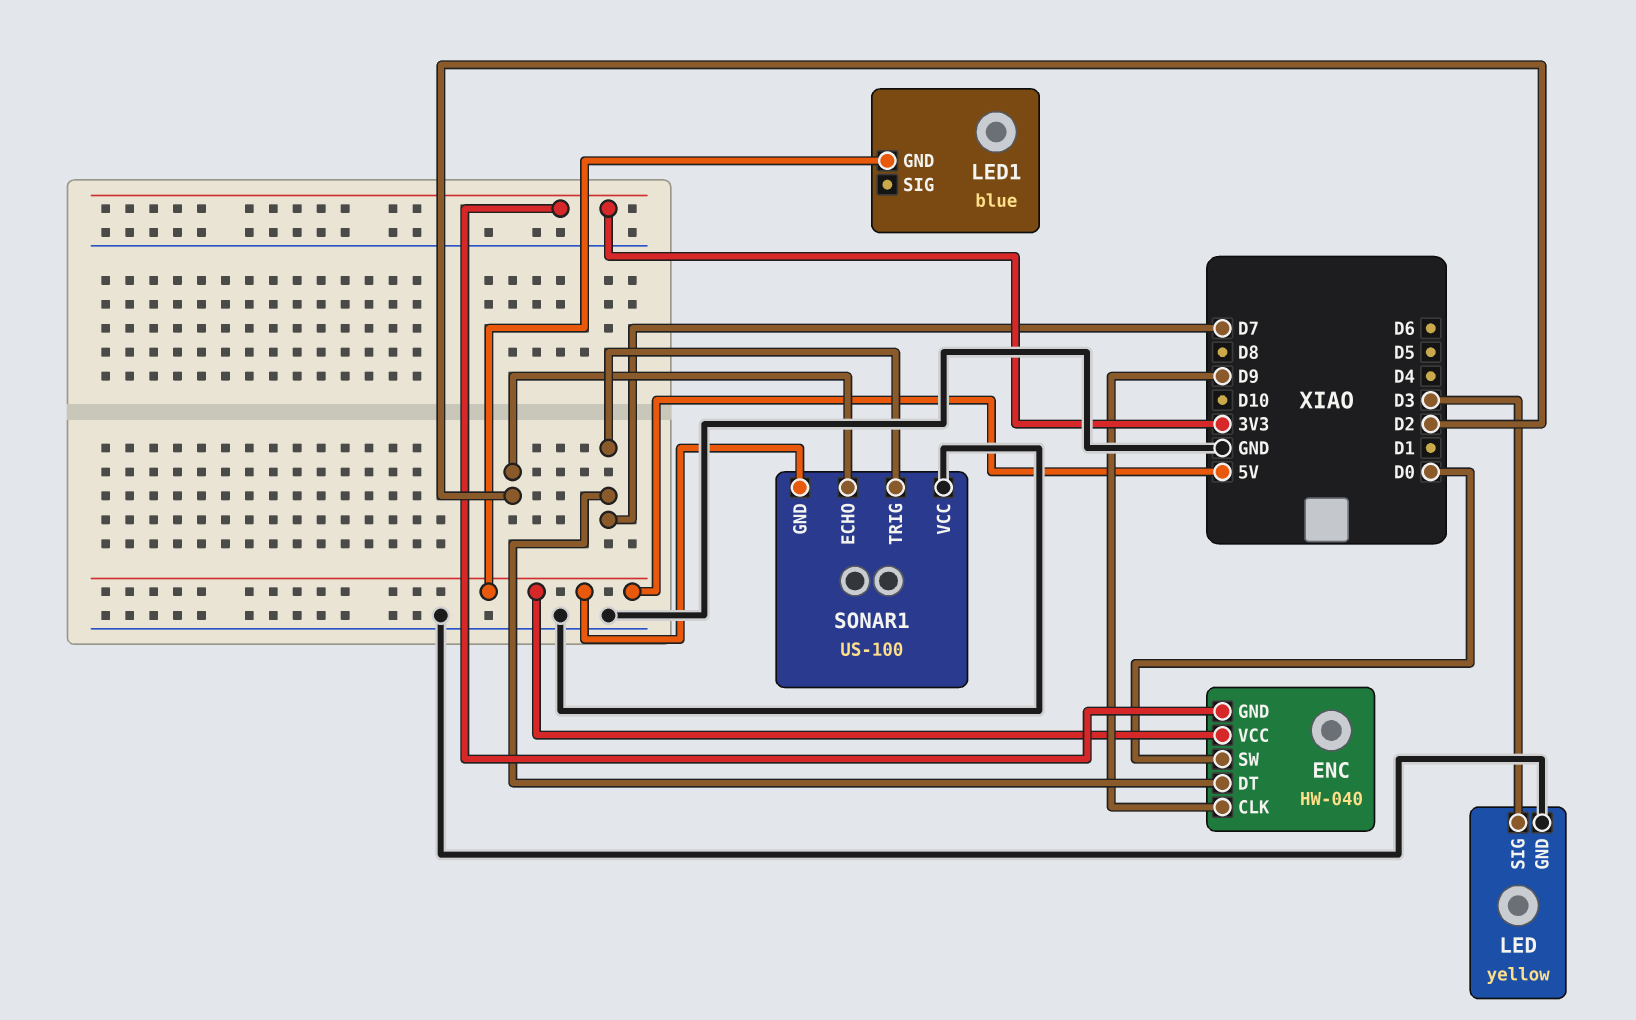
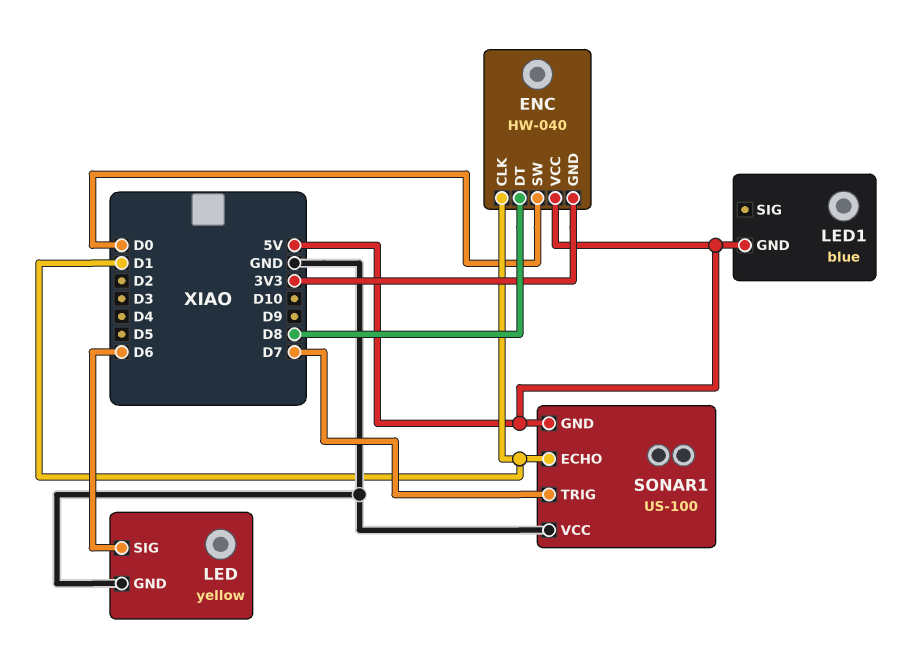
ENC pin CLK: D9 -> D1
ENC pin DT: D7 -> D8
LED pin SIG: D3 -> D6
SONAR1 pin ECHO: D2 -> D1

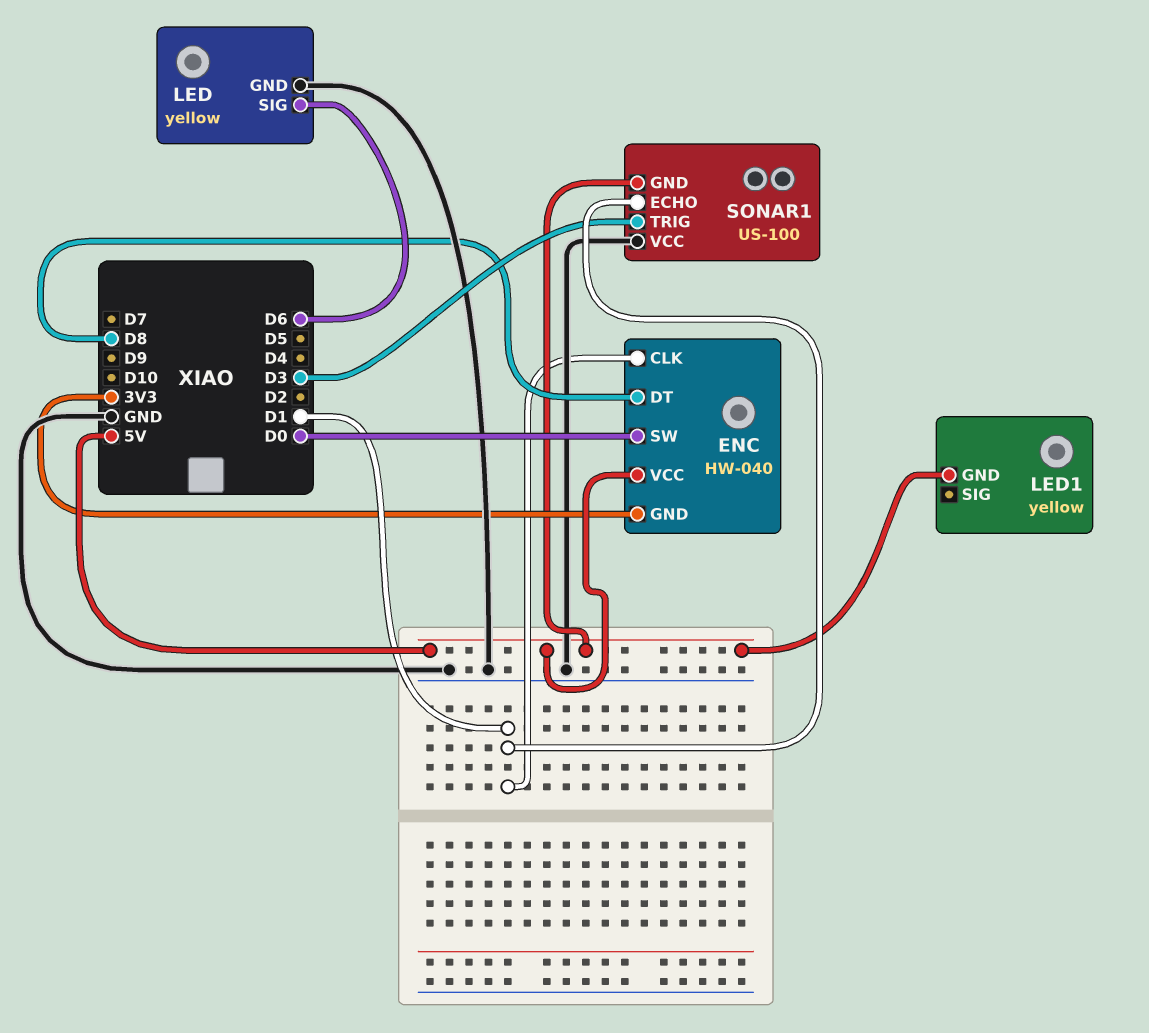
LED1: blue -> yellow
SONAR1 pin TRIG: D7 -> D3

